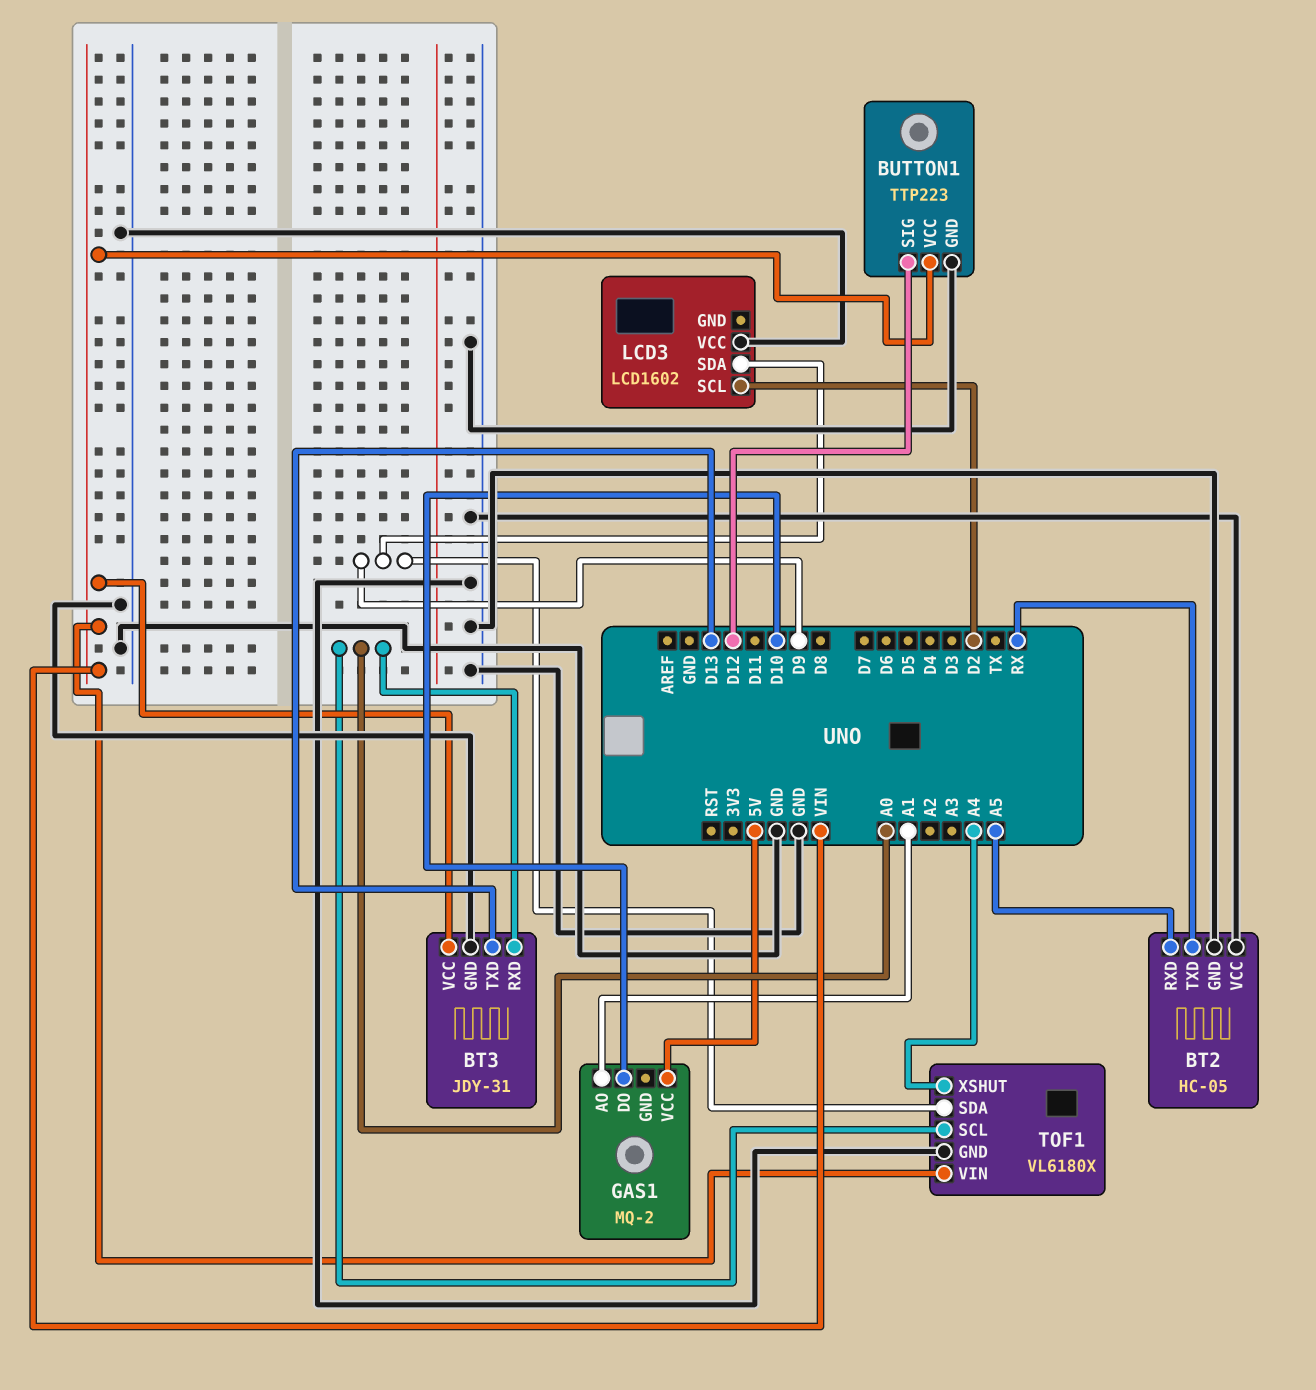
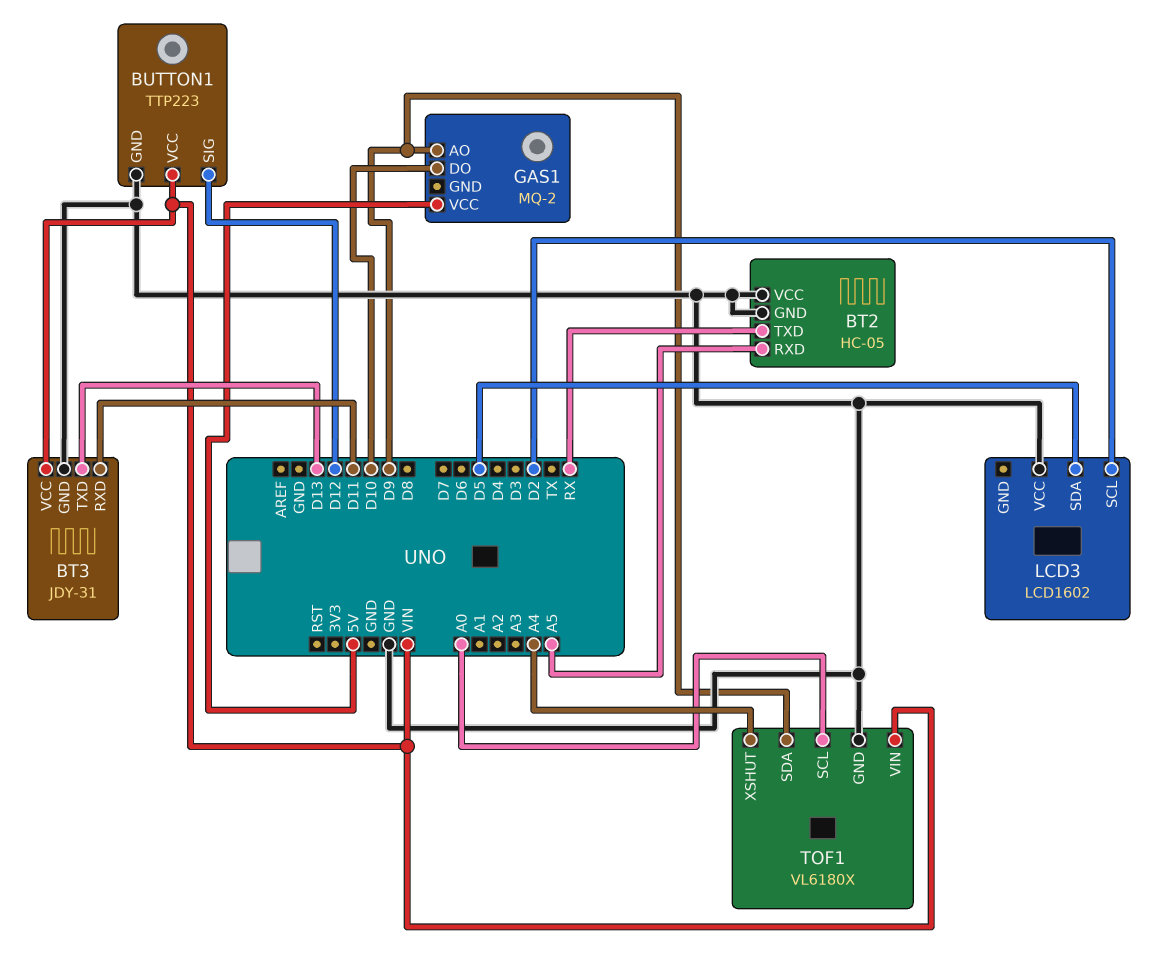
BT3 pin RXD: A0 -> D11
GAS1 pin AO: A1 -> D9
LCD3 pin SDA: D9 -> D5

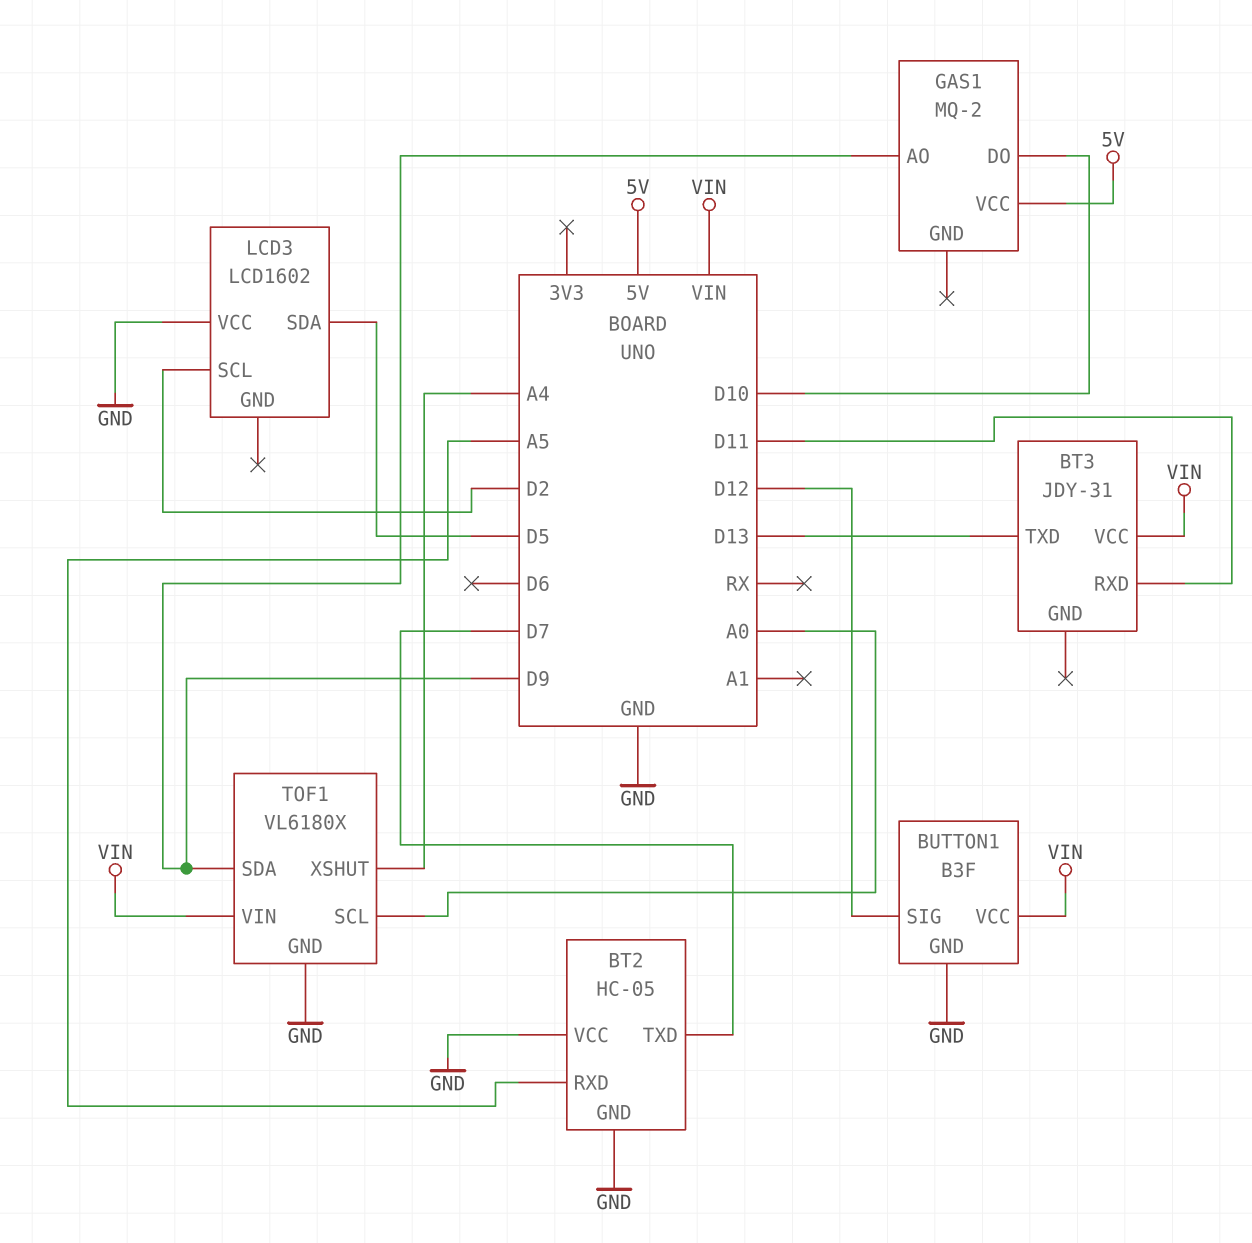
BT2 pin TXD: RX -> D7
BT3 pin GND: GND -> none
BUTTON1: TTP223 -> B3F

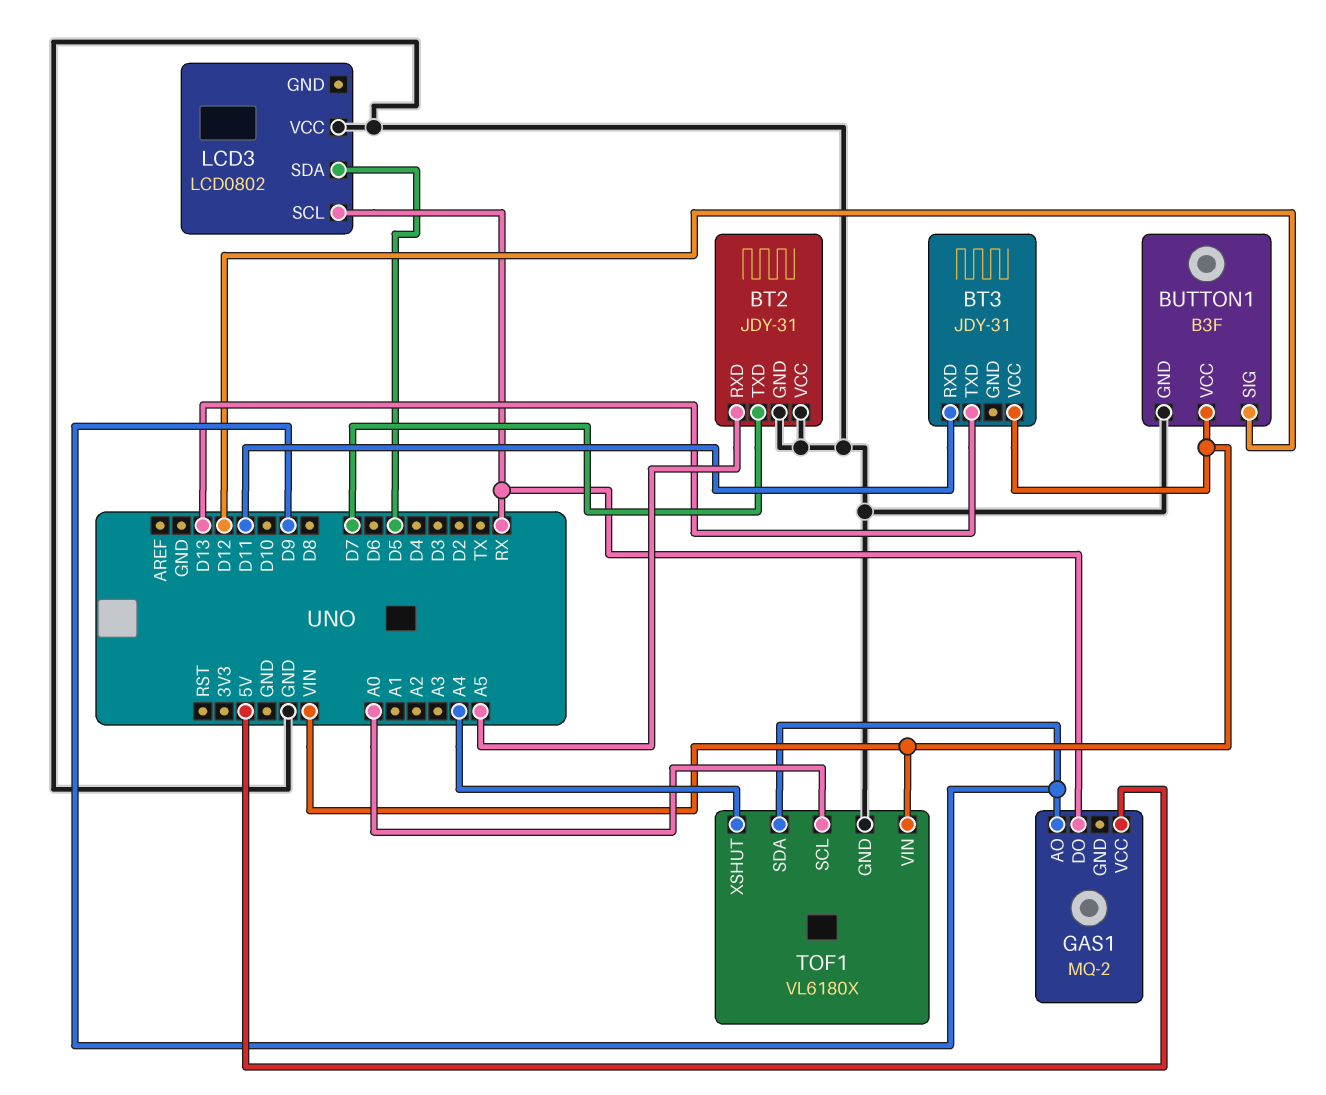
BT2: HC-05 -> JDY-31
GAS1 pin DO: D10 -> RX
LCD3: LCD1602 -> LCD0802
LCD3 pin SCL: D2 -> RX

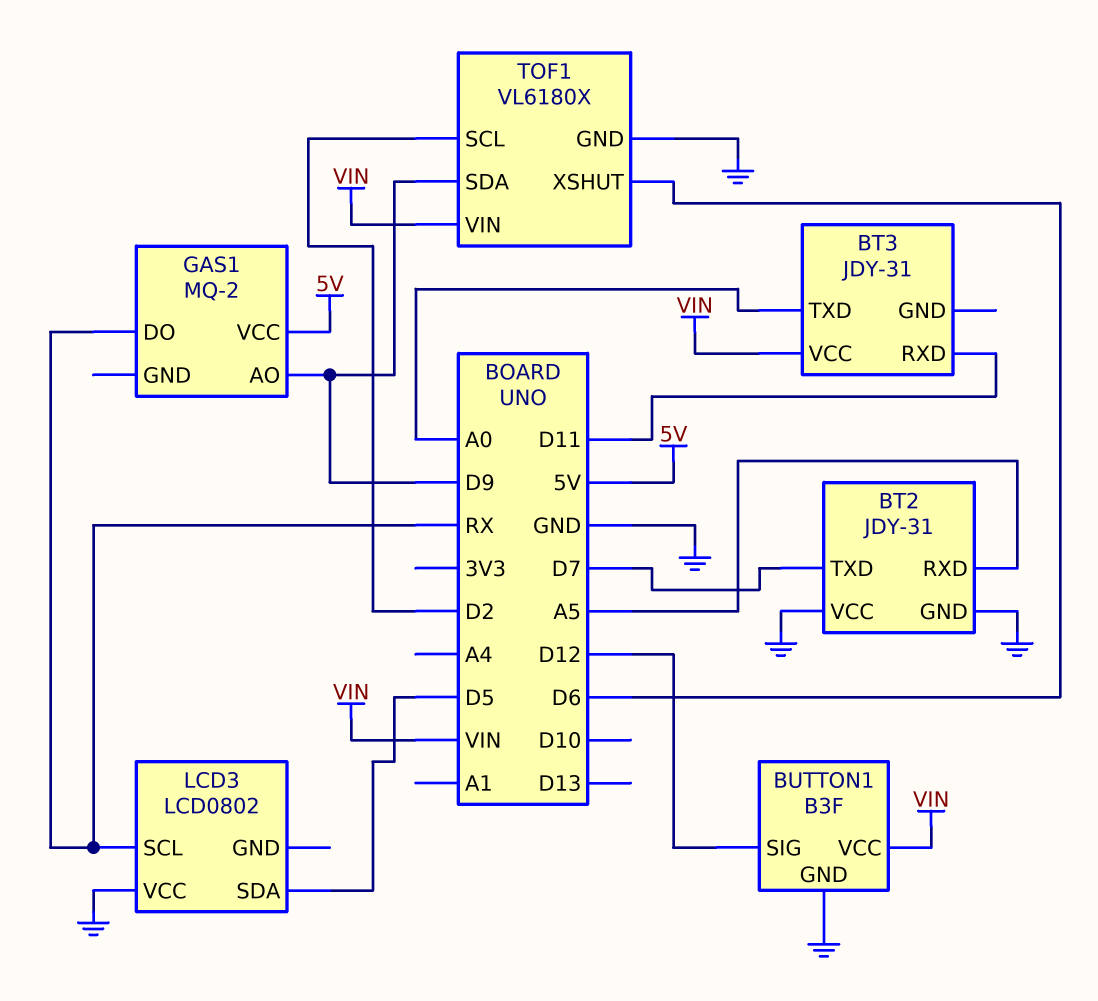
BT3 pin TXD: D13 -> A0
TOF1 pin SCL: A0 -> D2
TOF1 pin XSHUT: A4 -> D6

